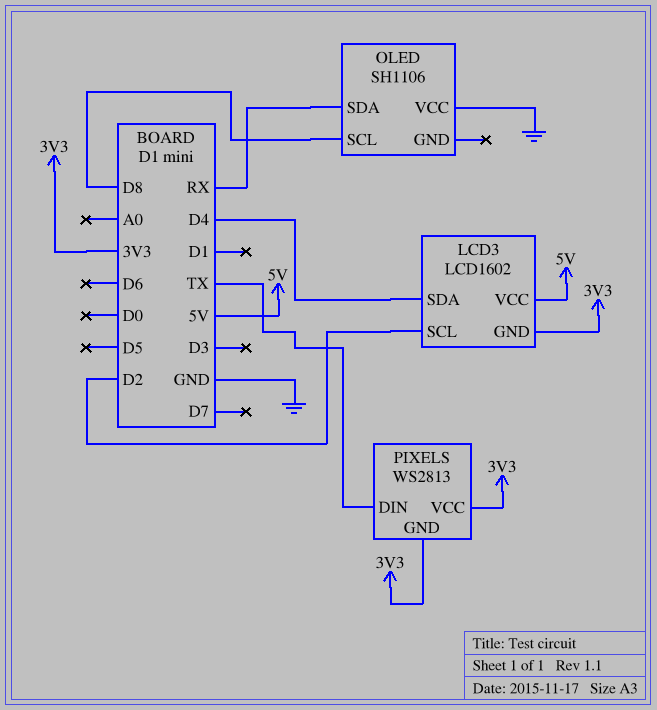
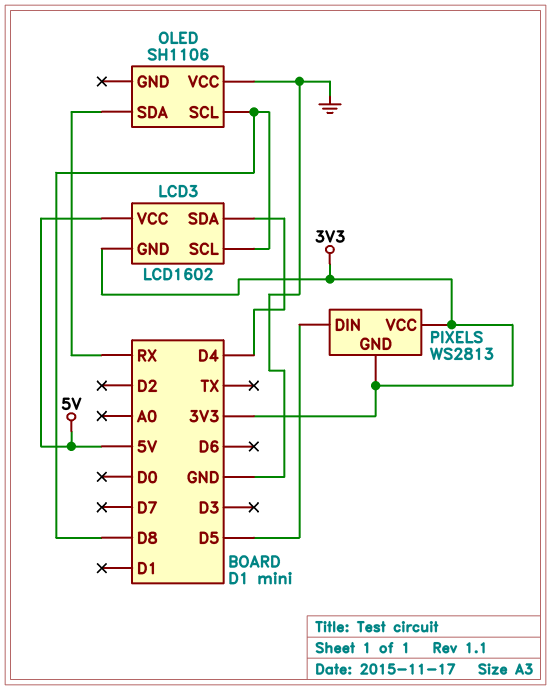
LCD3 pin SCL: D2 -> D8
PIXELS pin DIN: TX -> D5

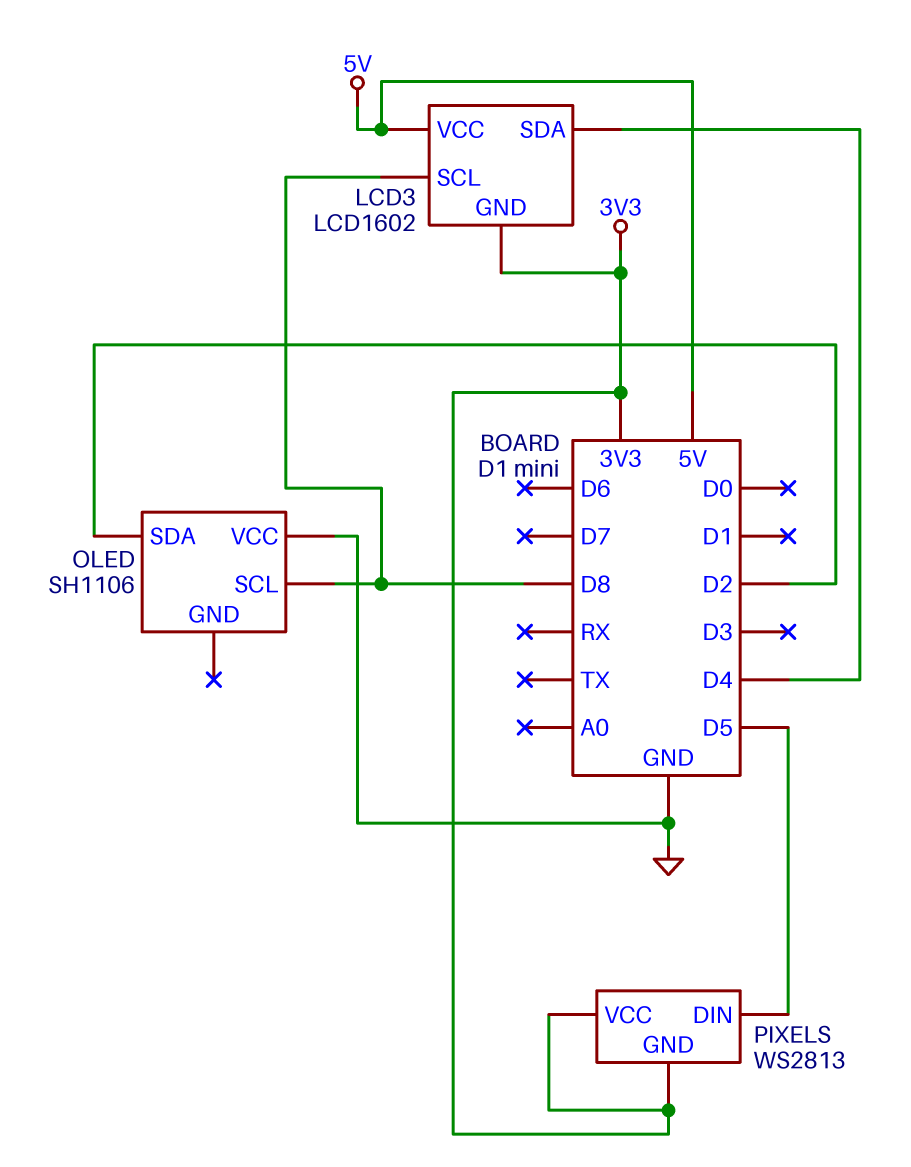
OLED pin SDA: RX -> D2

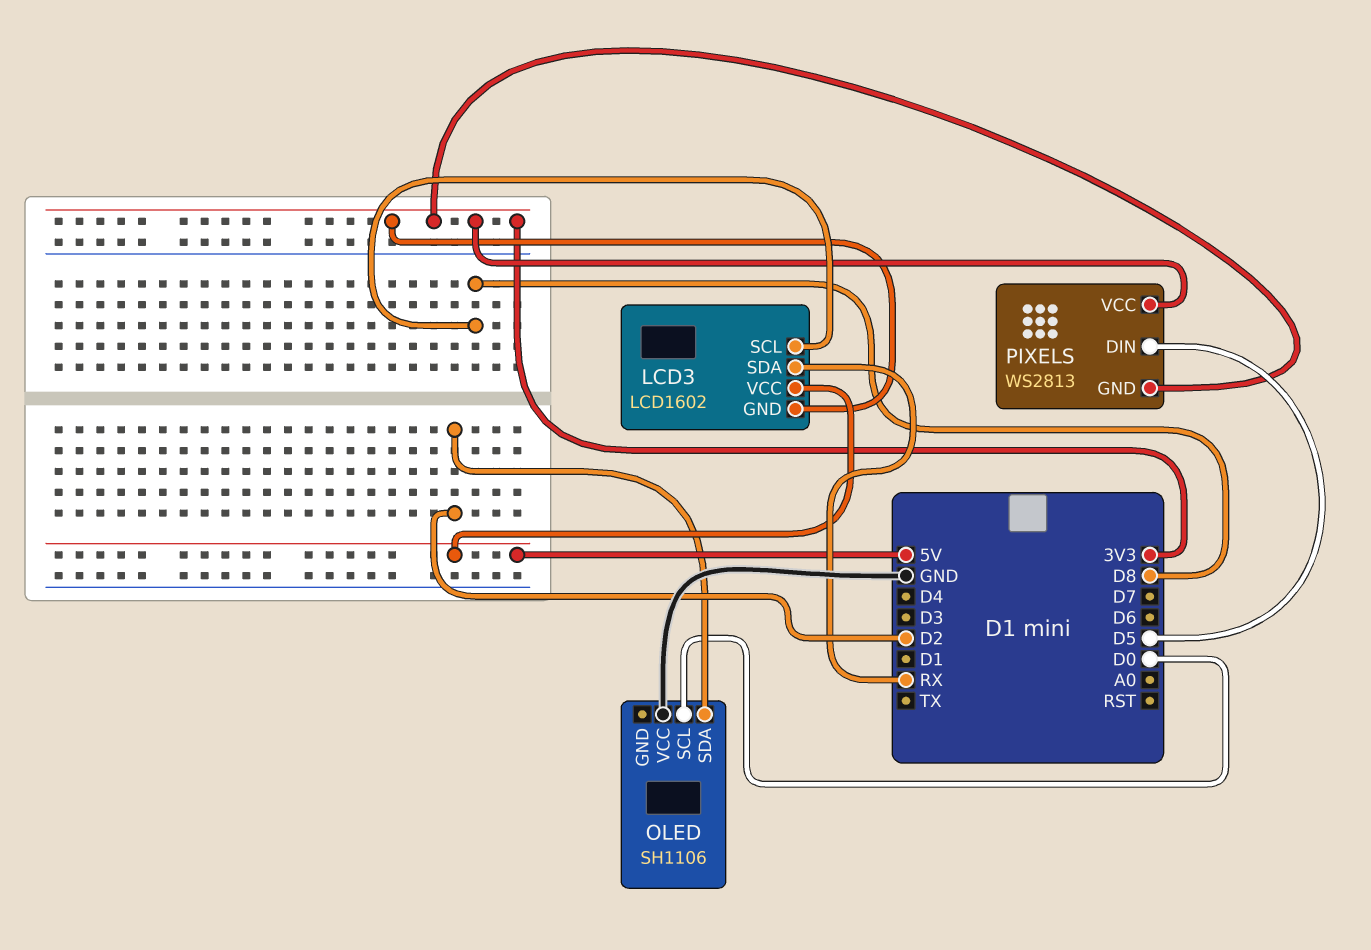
LCD3 pin SDA: D4 -> RX
OLED pin SCL: D8 -> D0

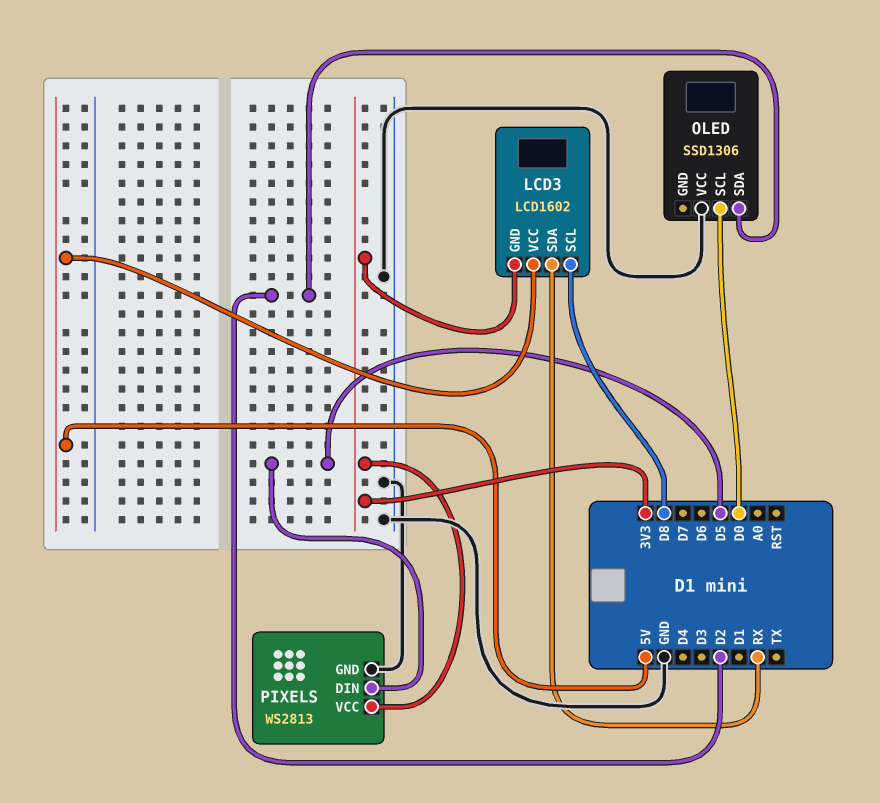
OLED: SH1106 -> SSD1306
PIXELS pin GND: 3V3 -> GND

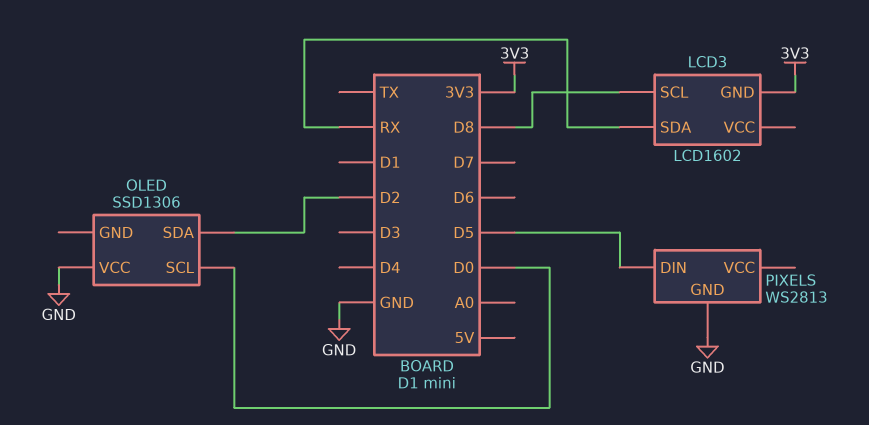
LCD3 pin VCC: 5V -> none
PIXELS pin VCC: 3V3 -> none

